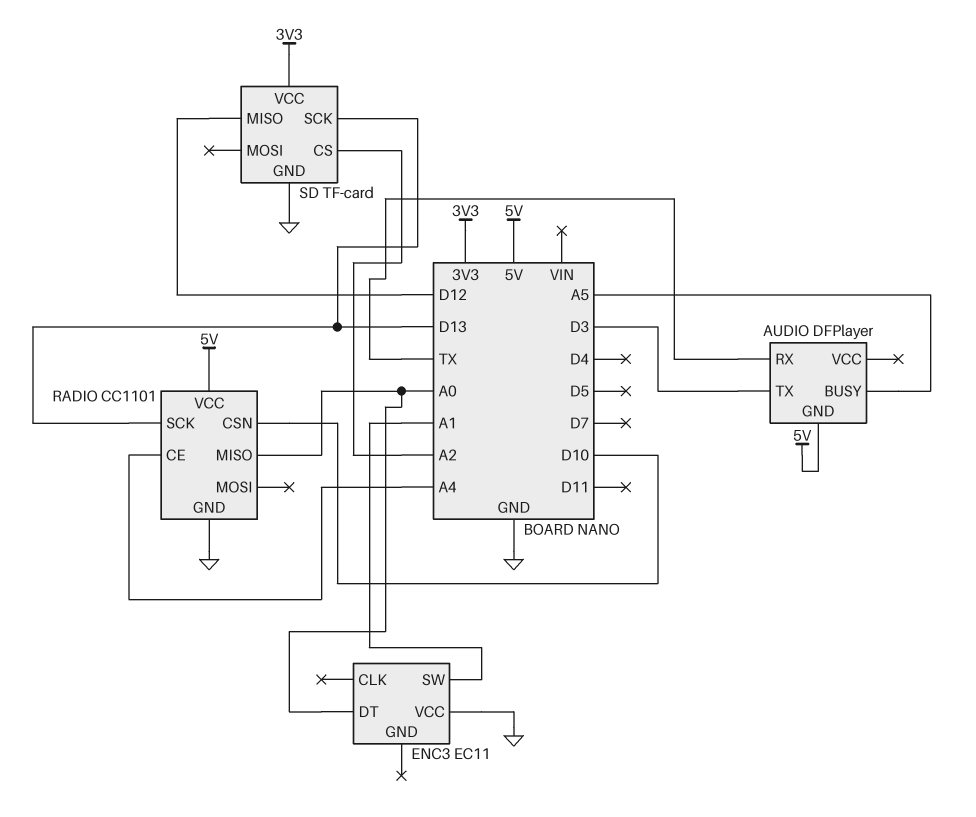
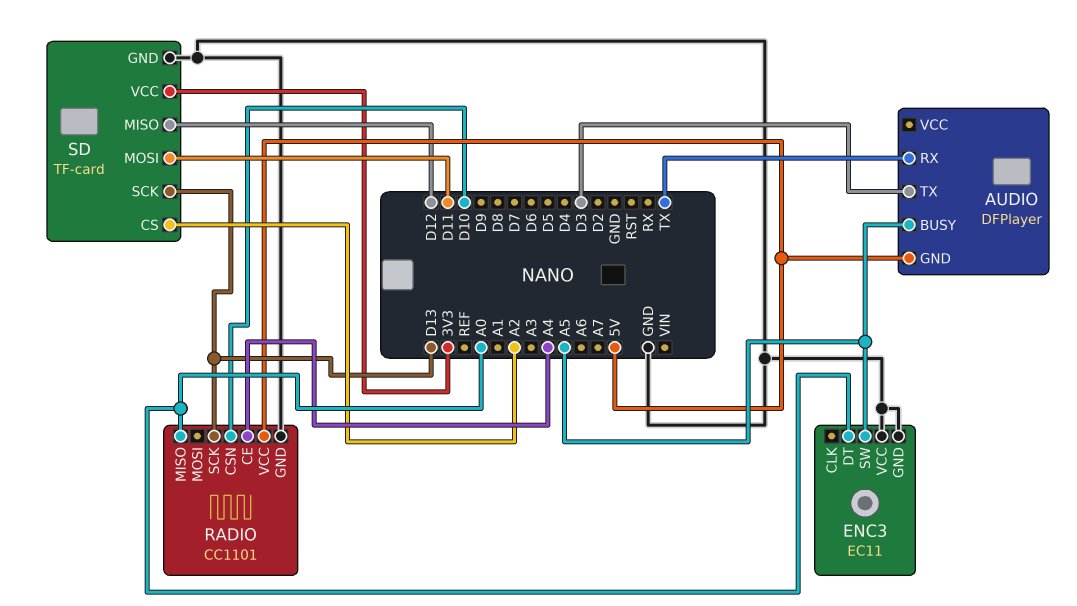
ENC3 pin GND: none -> GND
ENC3 pin SW: A1 -> A5
SD pin MOSI: none -> D11

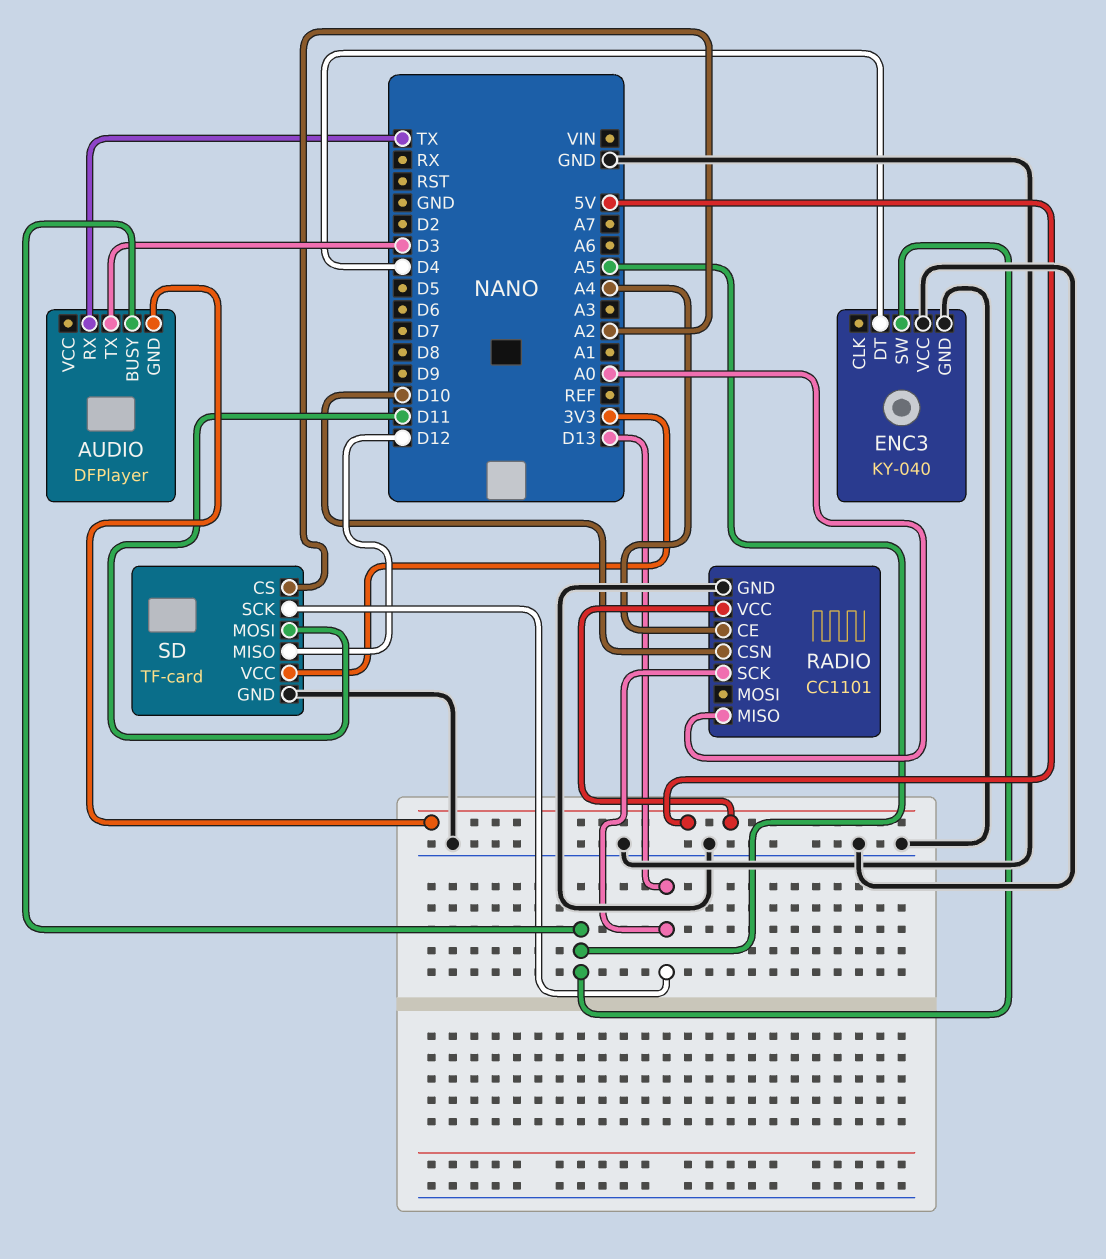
ENC3: EC11 -> KY-040
ENC3 pin DT: A0 -> D4

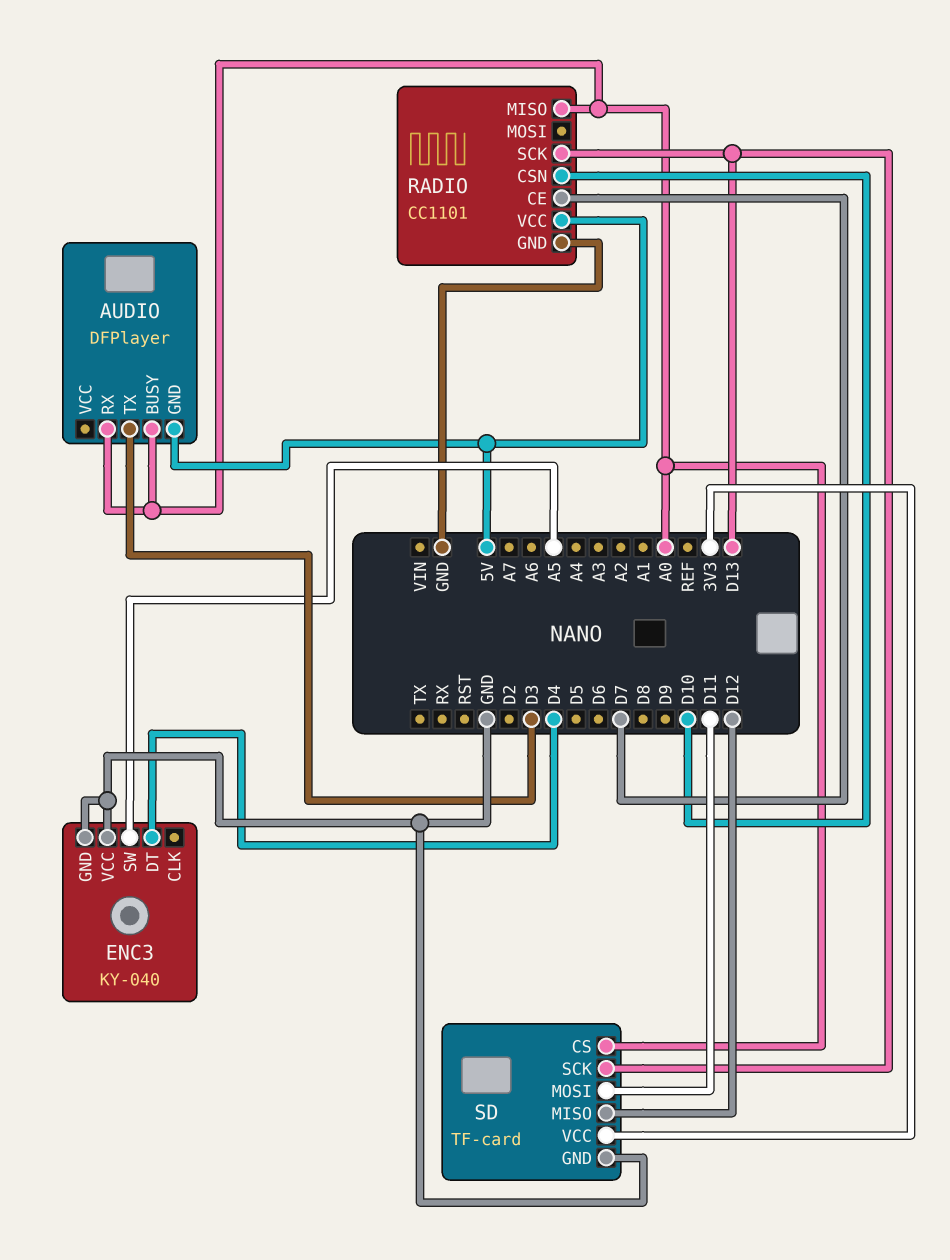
AUDIO pin BUSY: A5 -> A0
AUDIO pin RX: TX -> A0
RADIO pin CE: A4 -> D7
SD pin CS: A2 -> A0

